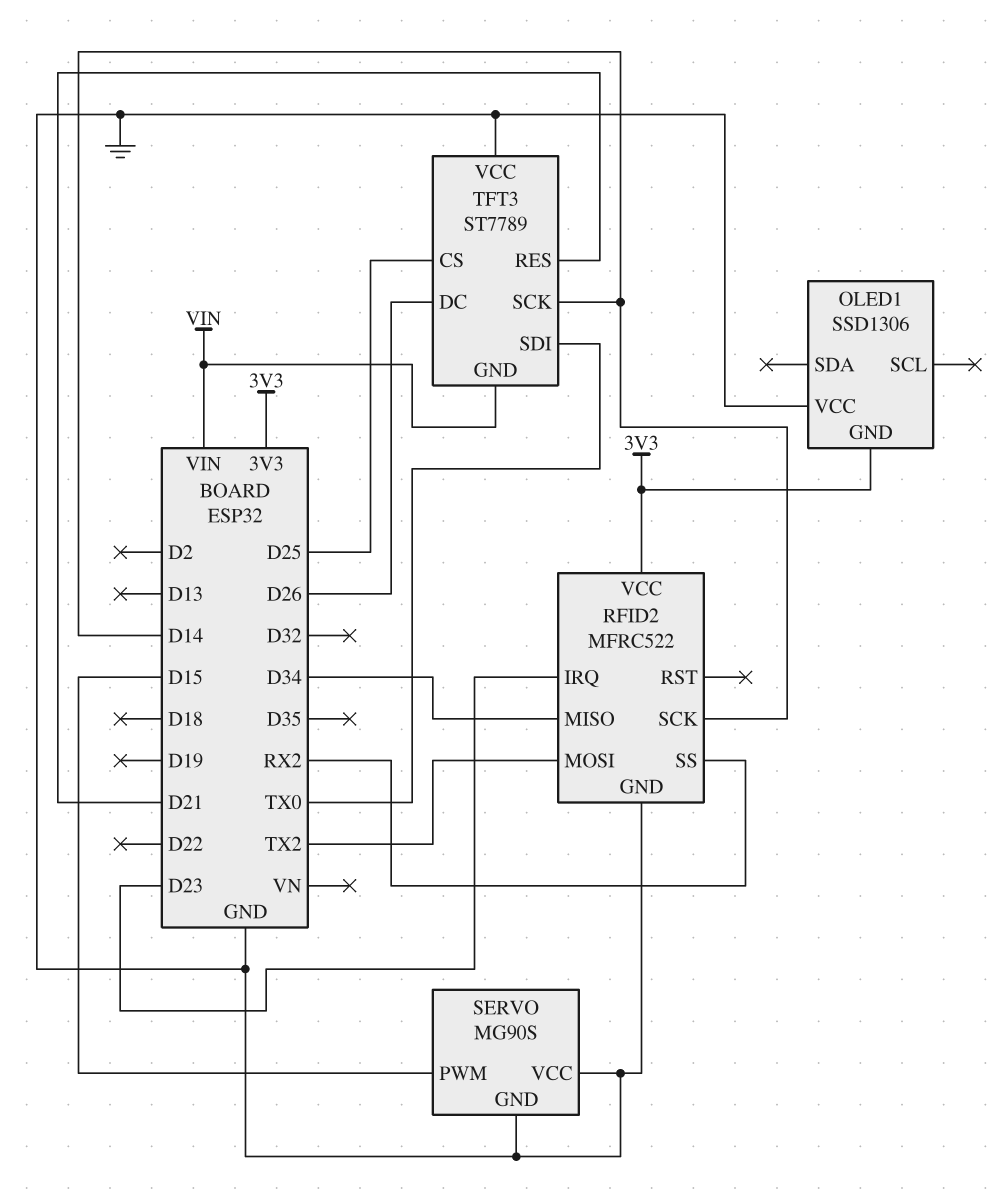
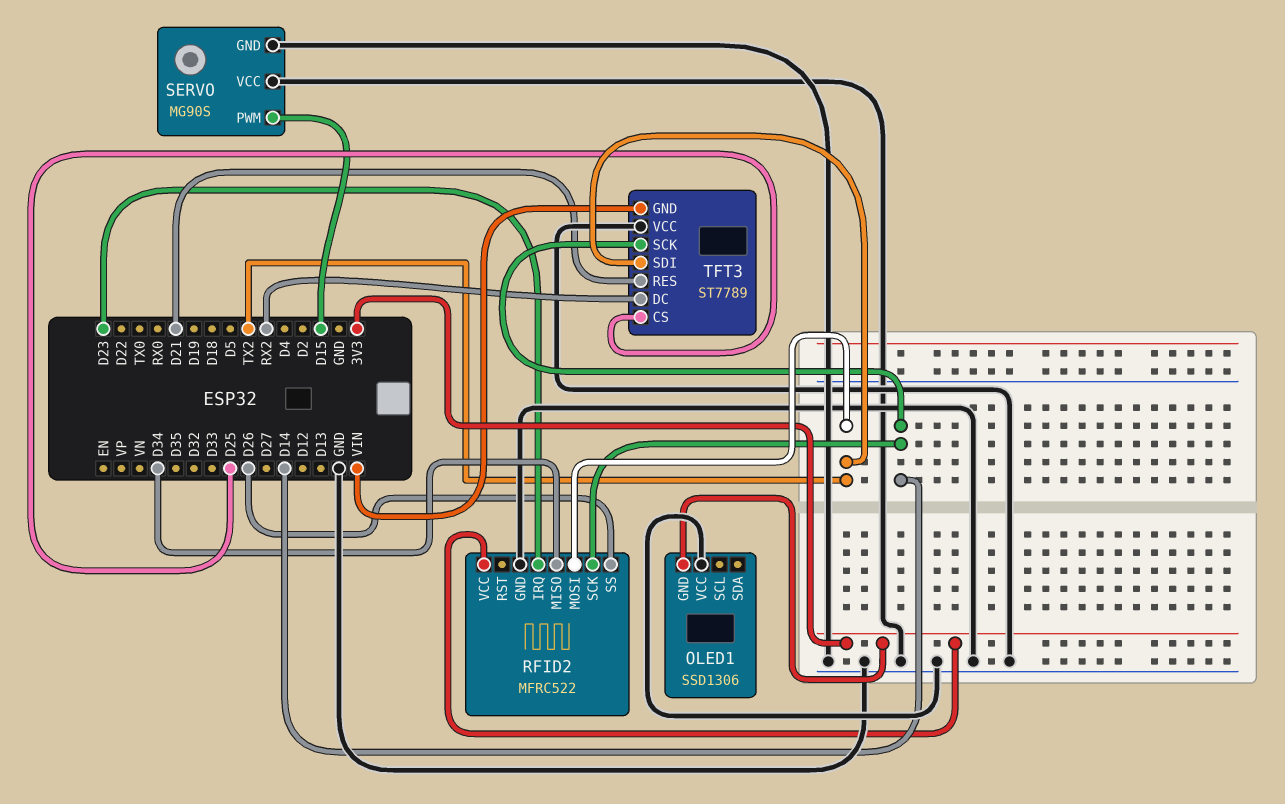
RFID2 pin SS: RX2 -> D26
TFT3 pin DC: D26 -> RX2
TFT3 pin SDI: TX0 -> TX2

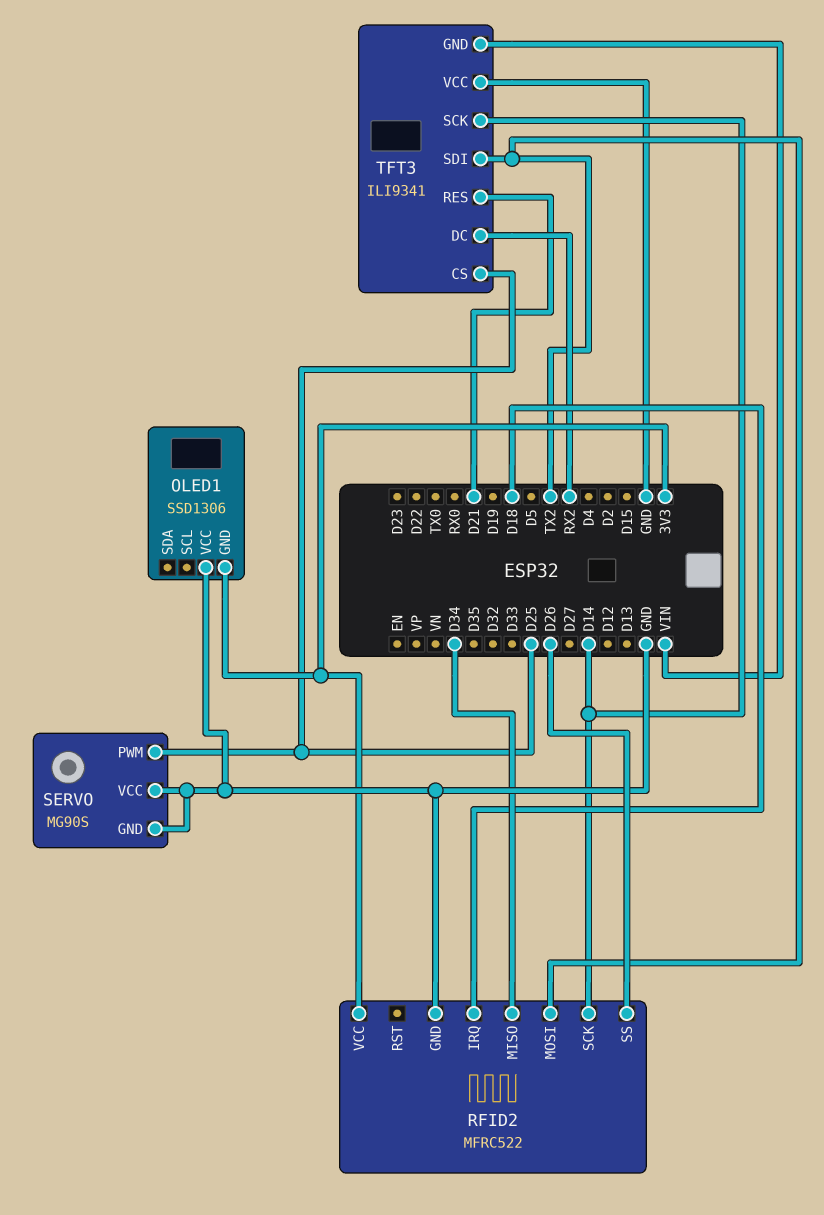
RFID2 pin IRQ: D23 -> D18
SERVO pin PWM: D15 -> D25
TFT3: ST7789 -> ILI9341

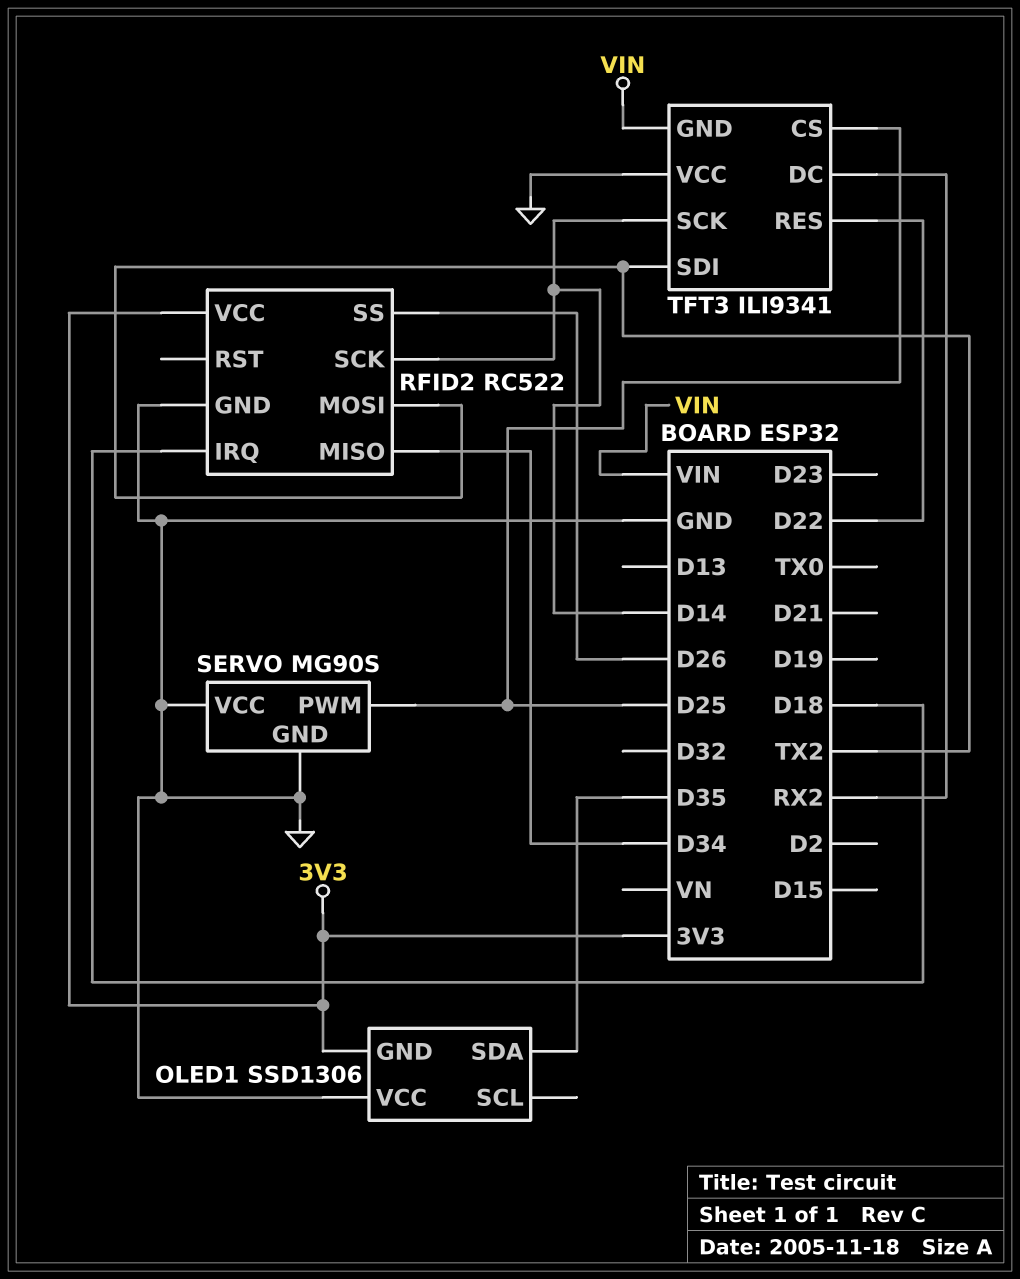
OLED1 pin SDA: none -> D35
RFID2: MFRC522 -> RC522
TFT3 pin RES: D21 -> D22

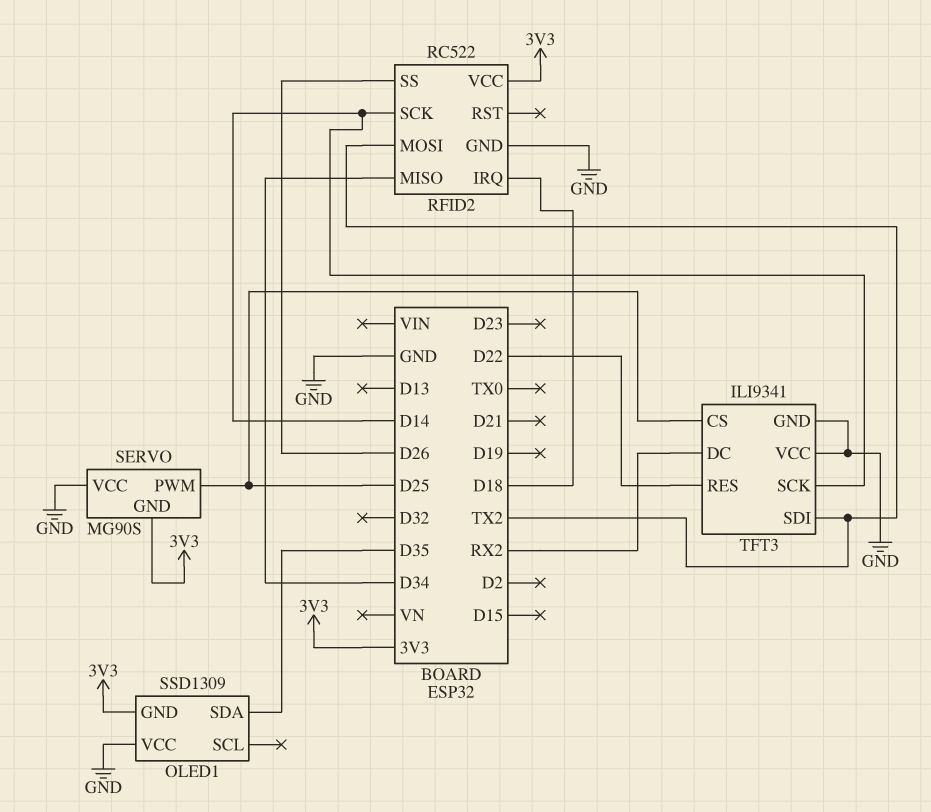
OLED1: SSD1306 -> SSD1309
SERVO pin GND: GND -> 3V3
TFT3 pin GND: VIN -> GND

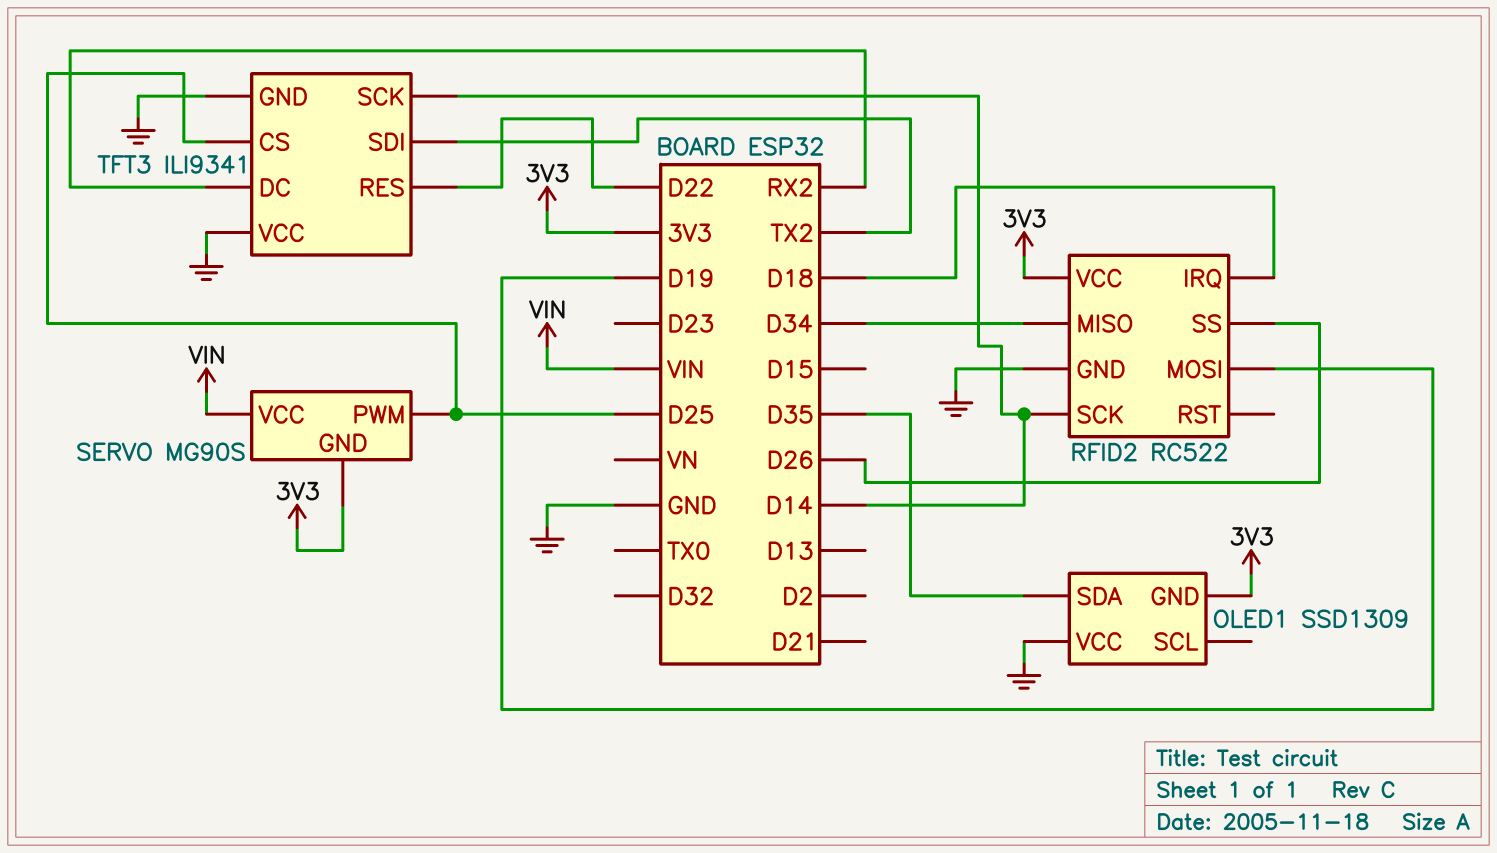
RFID2 pin MOSI: TX2 -> D19
SERVO pin VCC: GND -> VIN

